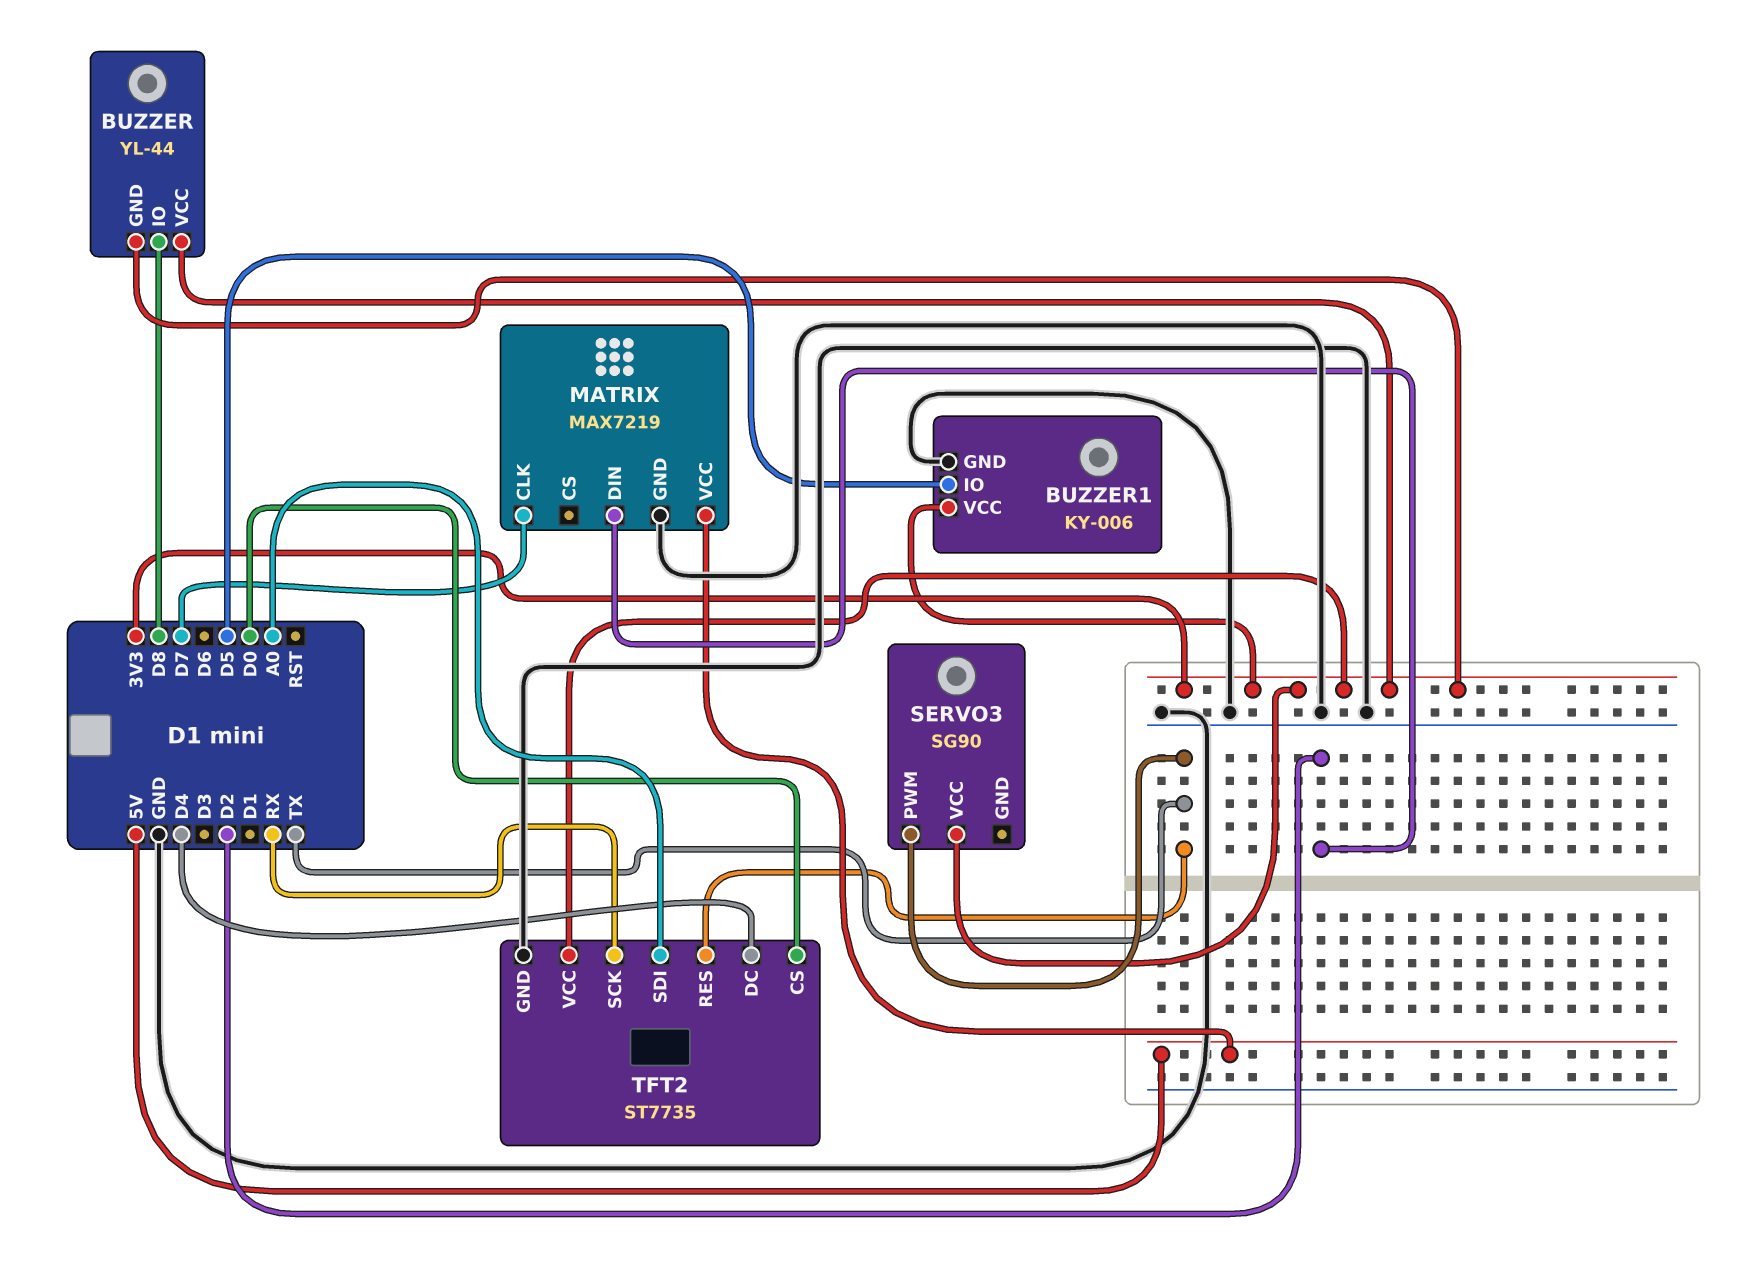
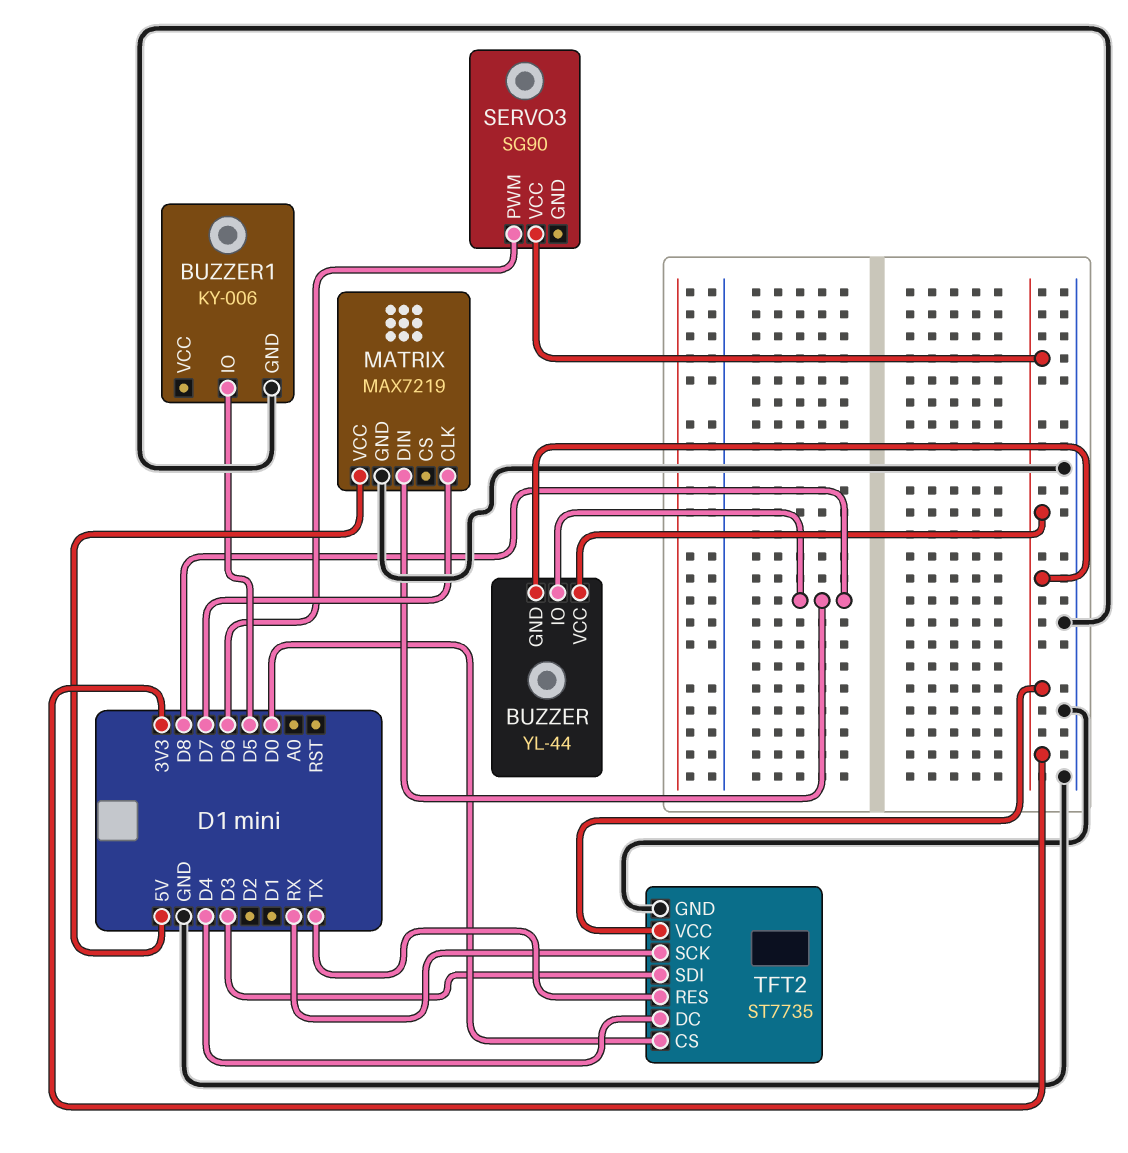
BUZZER1 pin VCC: 3V3 -> none
MATRIX pin DIN: D2 -> D8
SERVO3 pin PWM: TX -> D6
TFT2 pin SDI: A0 -> D3

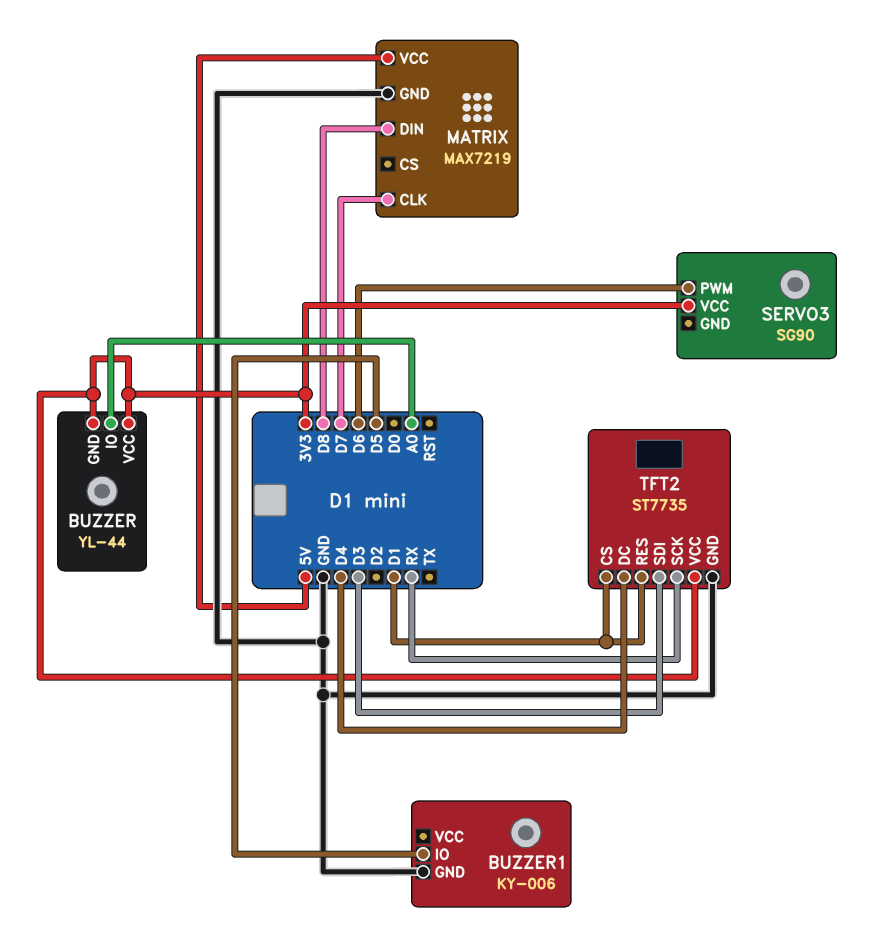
BUZZER pin IO: D8 -> A0
TFT2 pin CS: D0 -> D1
TFT2 pin RES: TX -> D1

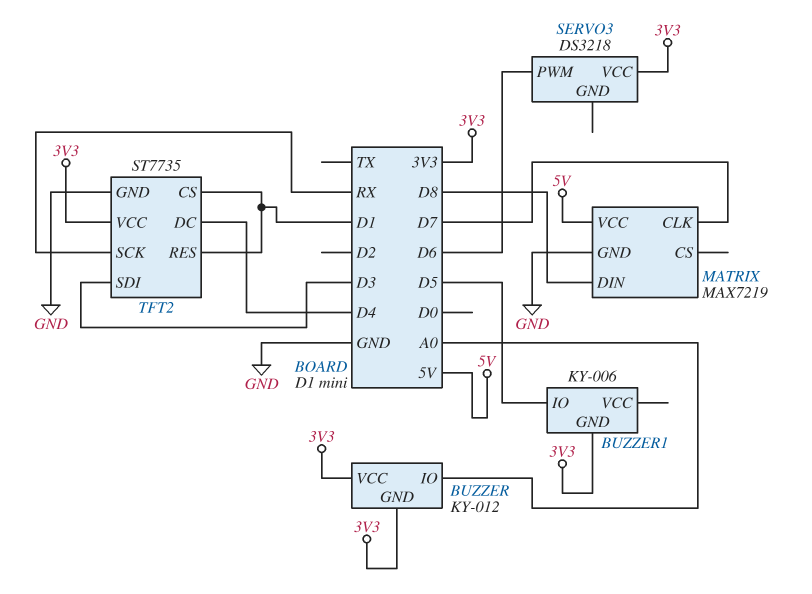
BUZZER: YL-44 -> KY-012
BUZZER1 pin GND: GND -> 3V3
SERVO3: SG90 -> DS3218

